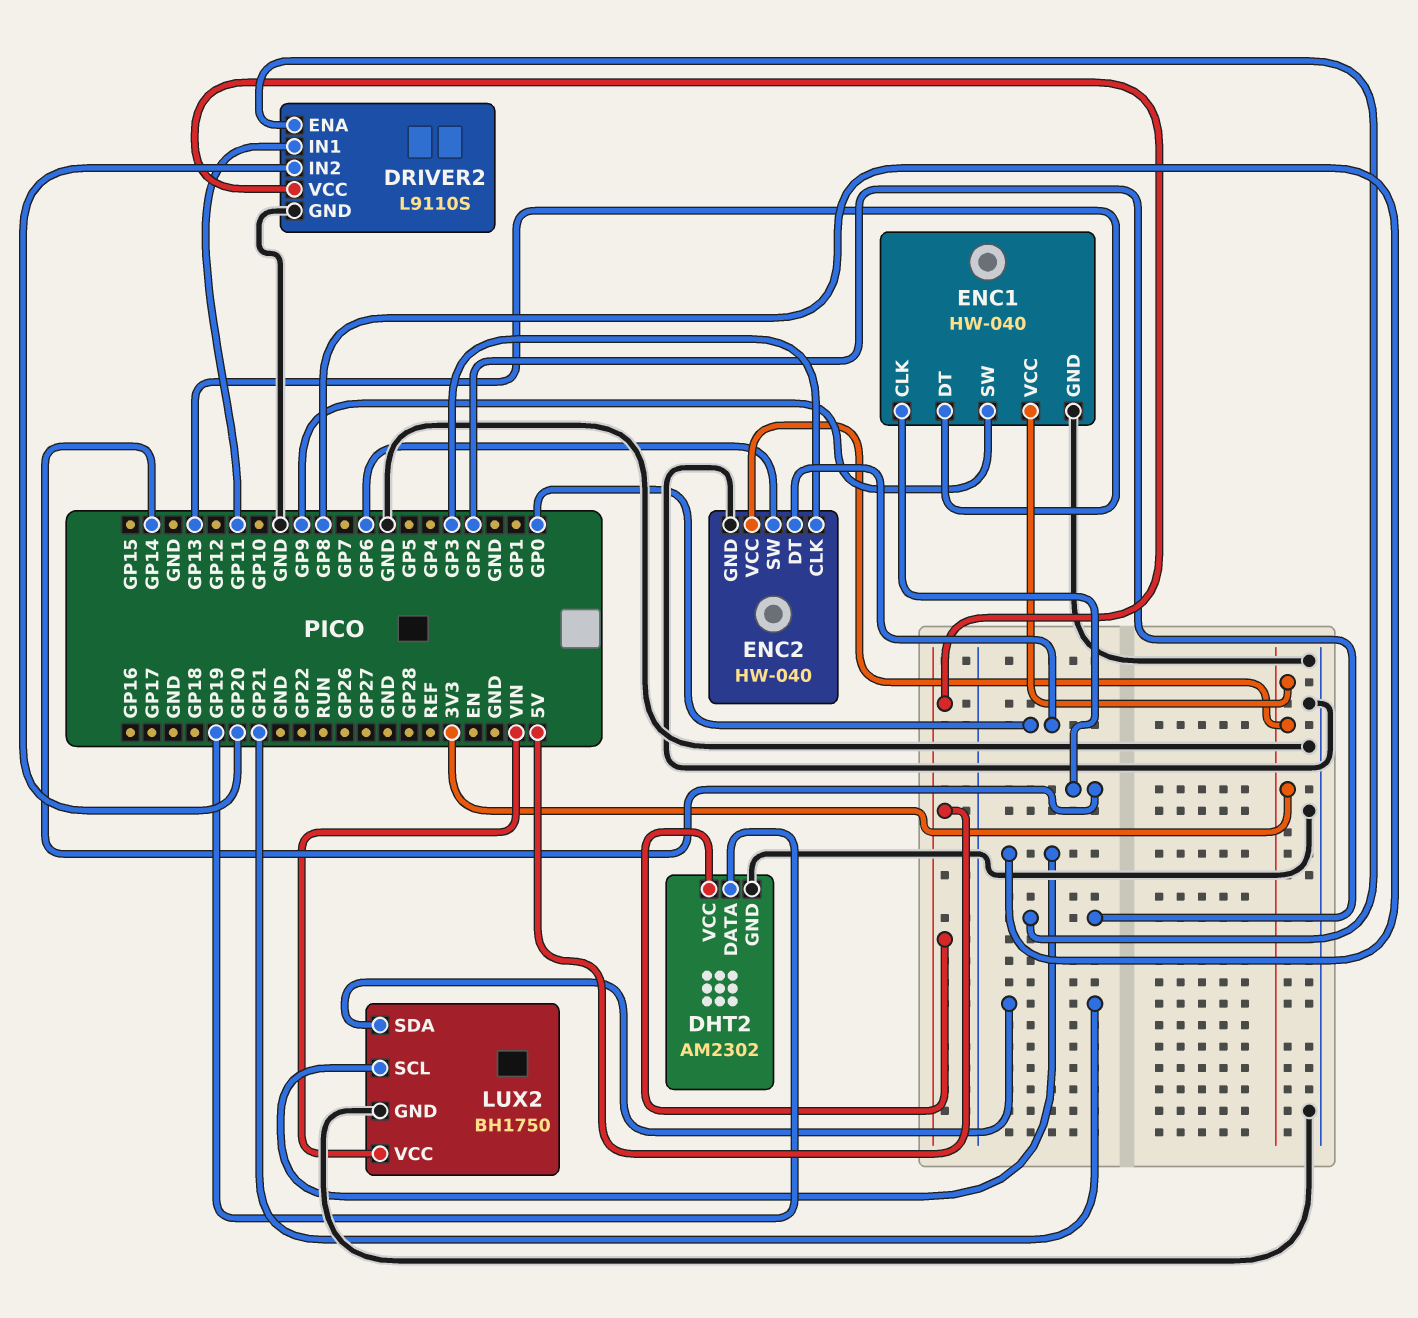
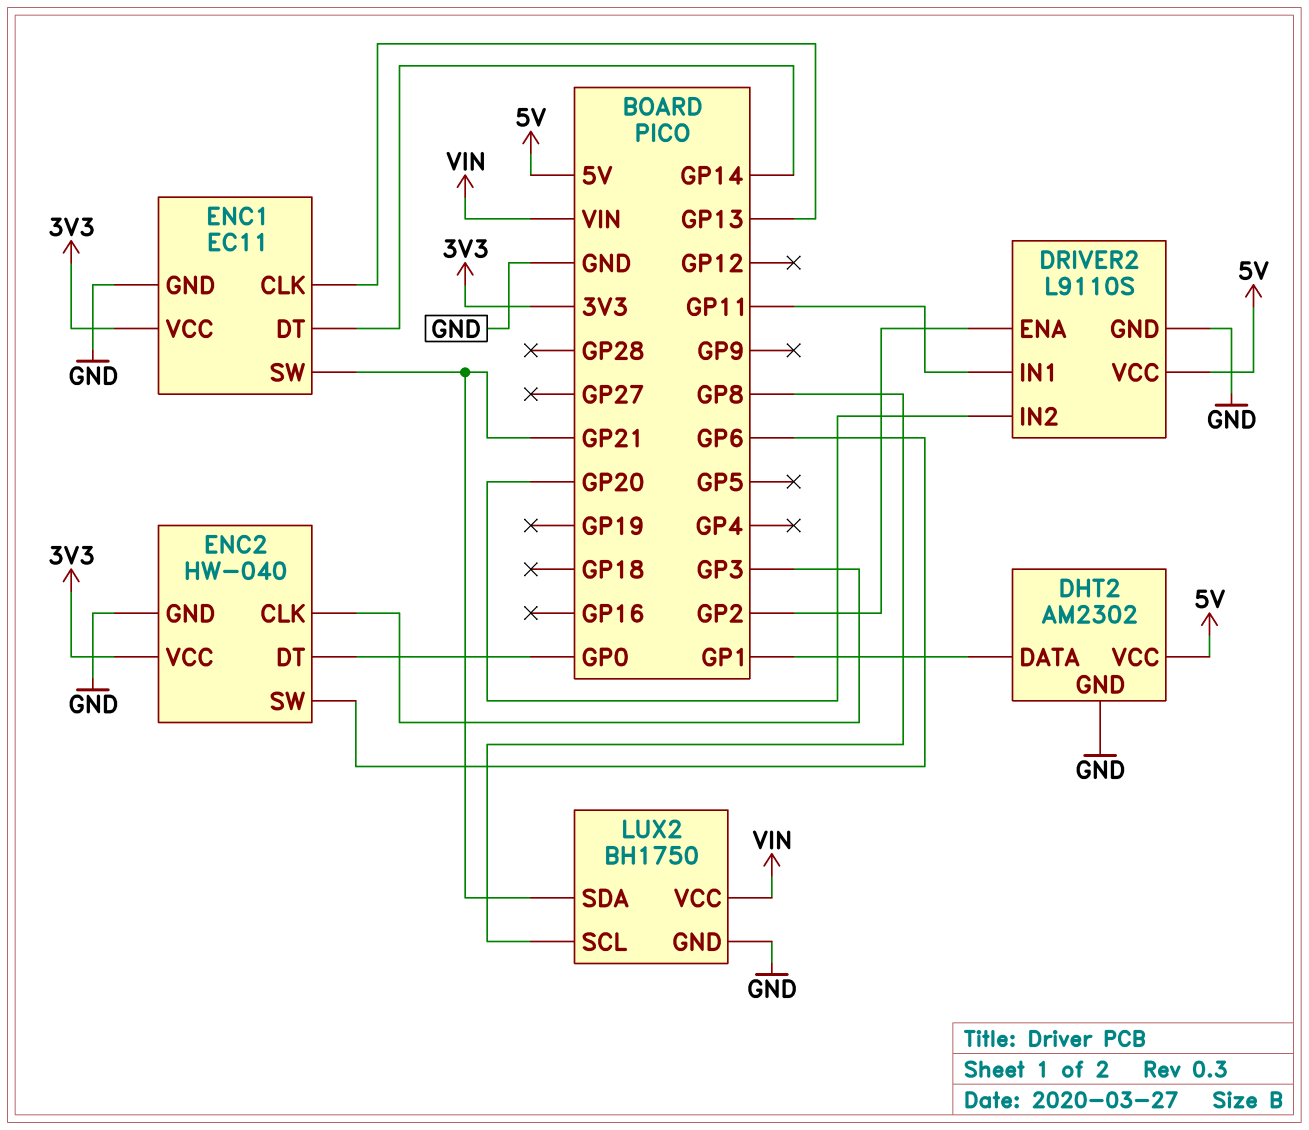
DHT2 pin DATA: GP19 -> GP1
ENC1: HW-040 -> EC11
ENC1 pin CLK: GP14 -> GP13
ENC1 pin DT: GP13 -> GP14
ENC1 pin SW: GP9 -> GP21

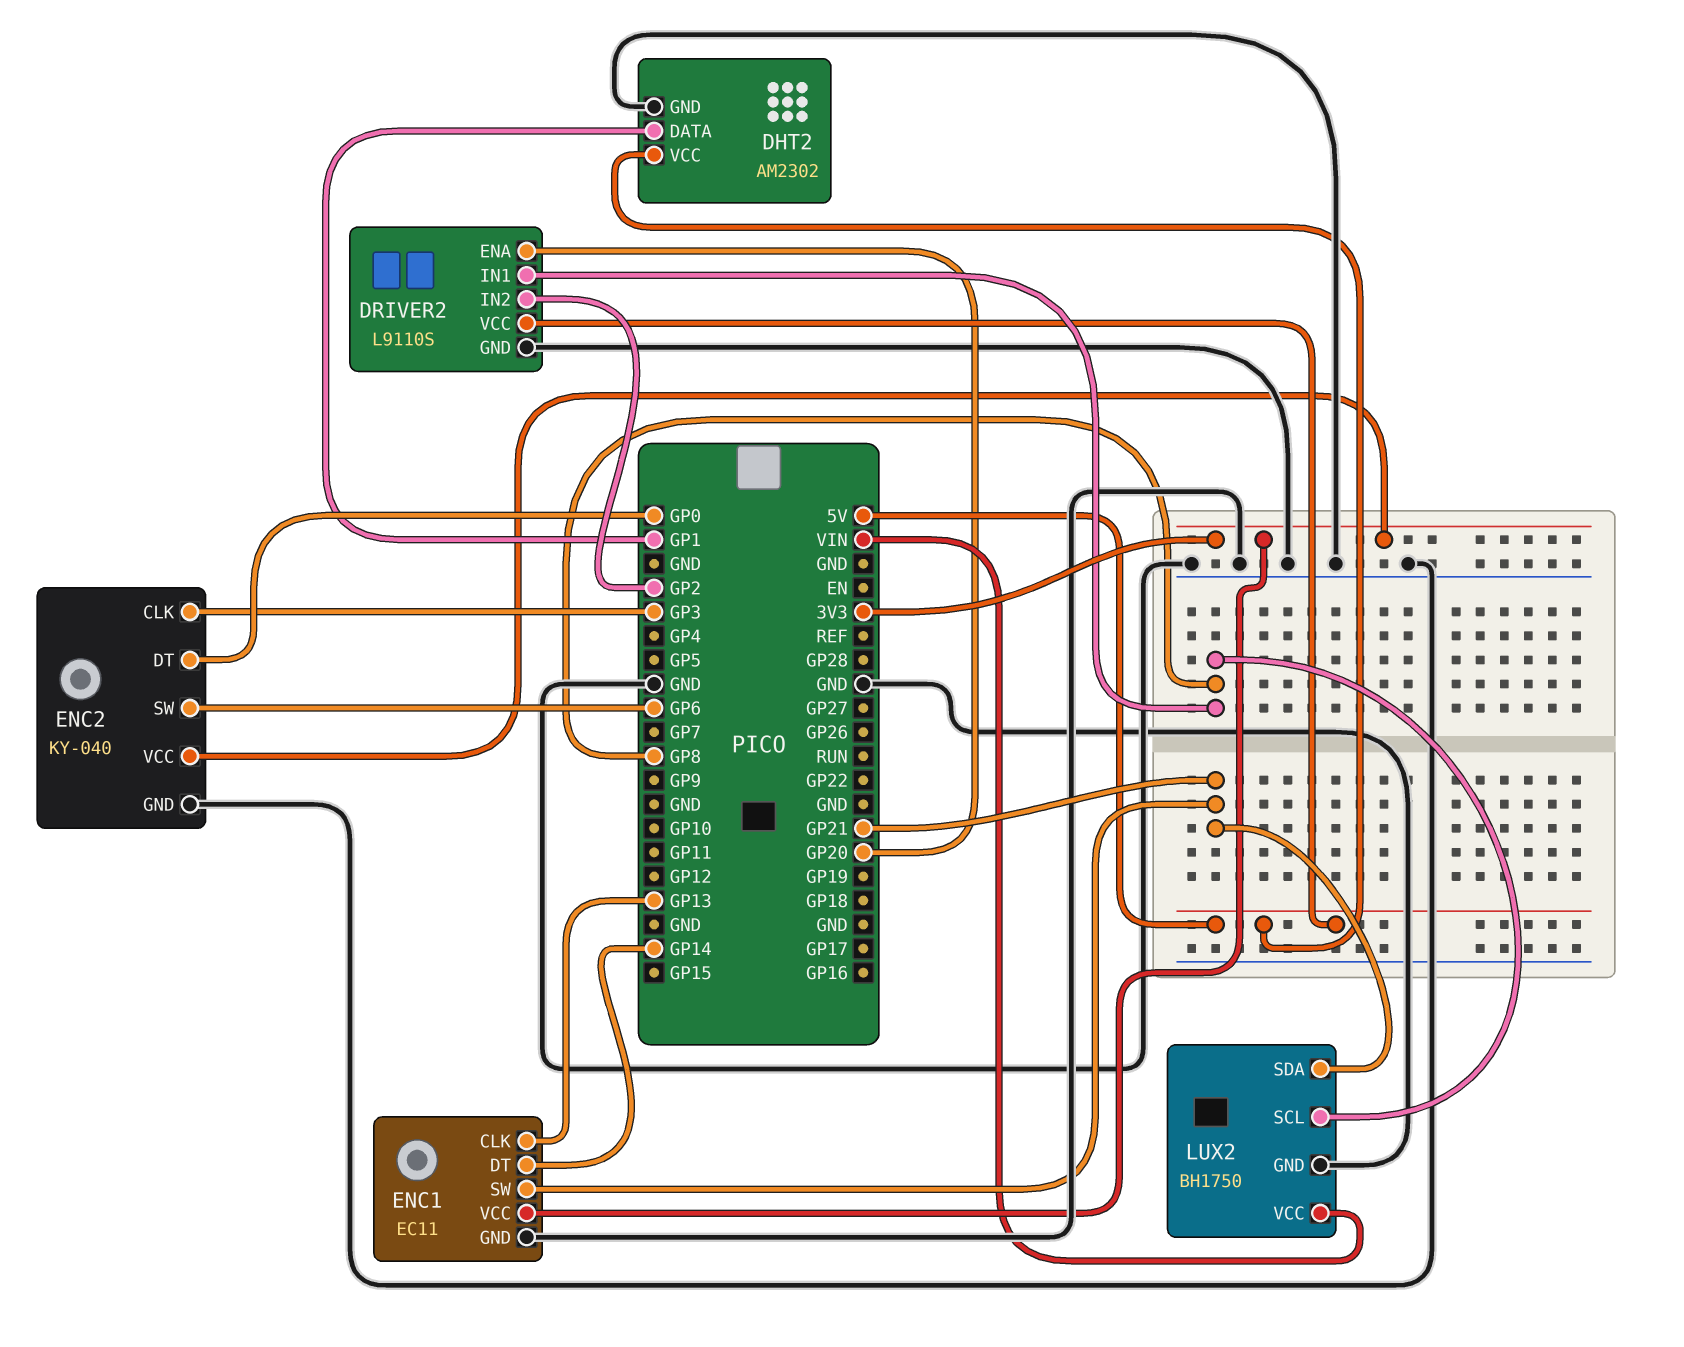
DRIVER2 pin ENA: GP2 -> GP20
DRIVER2 pin IN1: GP11 -> GP8
DRIVER2 pin IN2: GP20 -> GP2
ENC2: HW-040 -> KY-040

